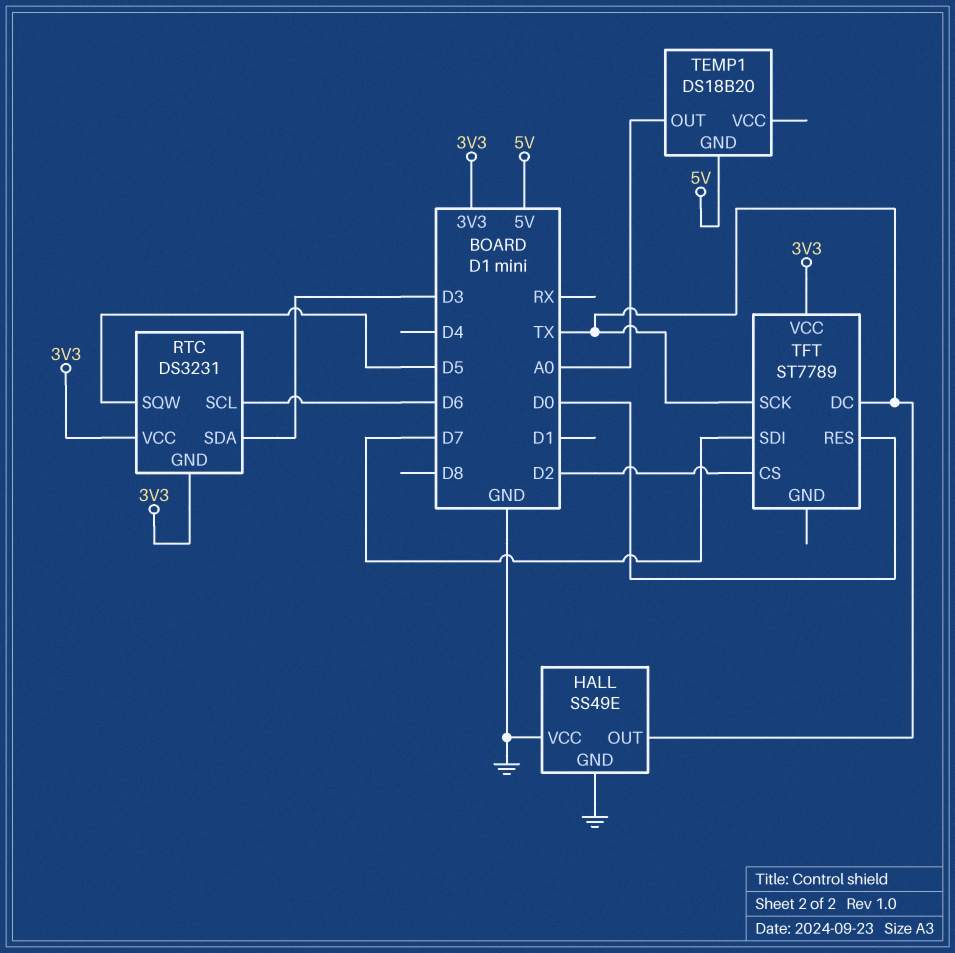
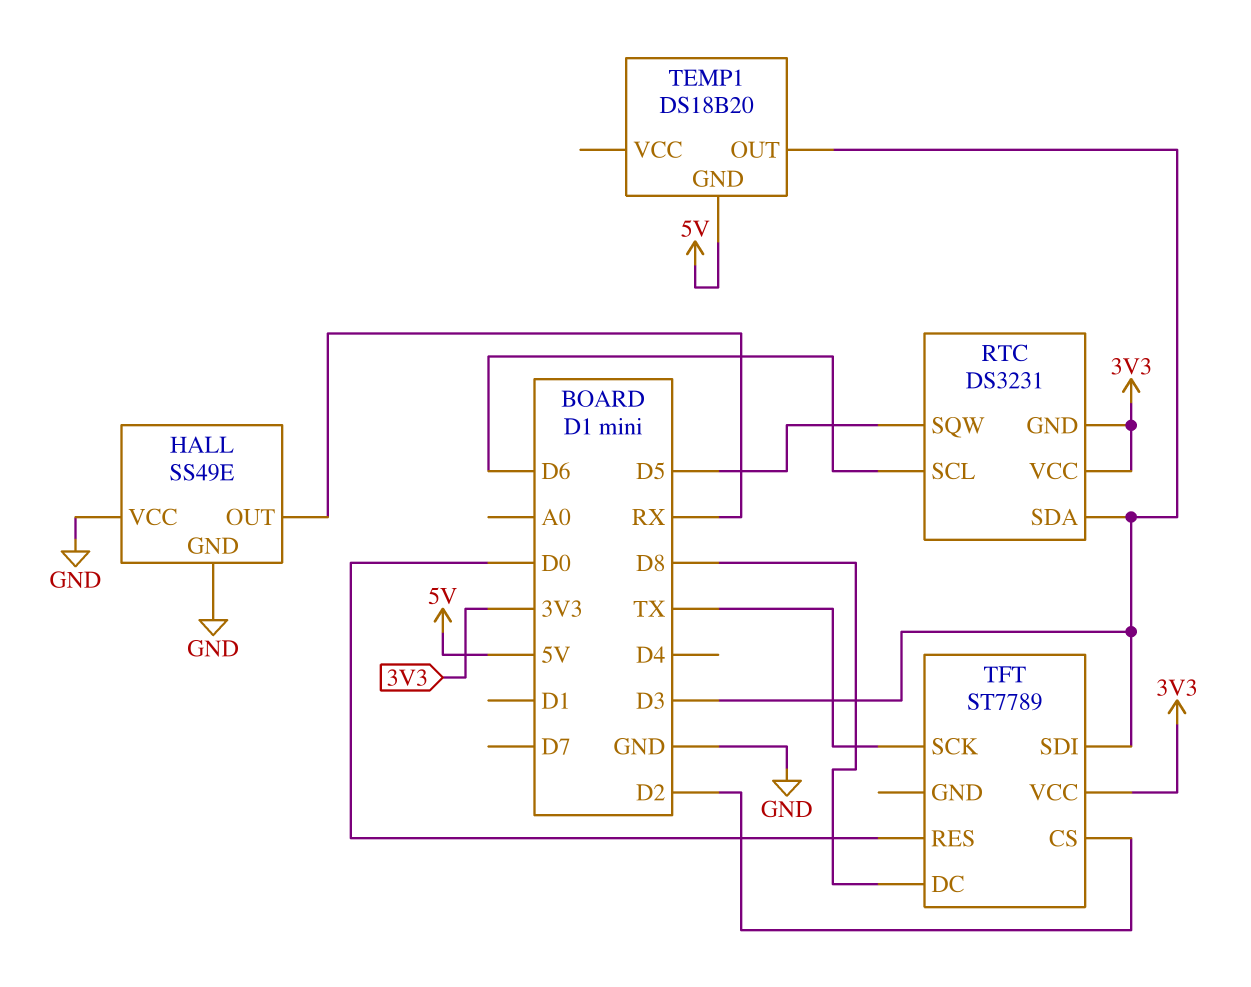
HALL pin OUT: TX -> RX
TEMP1 pin OUT: A0 -> D3
TFT pin DC: TX -> D8
TFT pin SDI: D7 -> D3

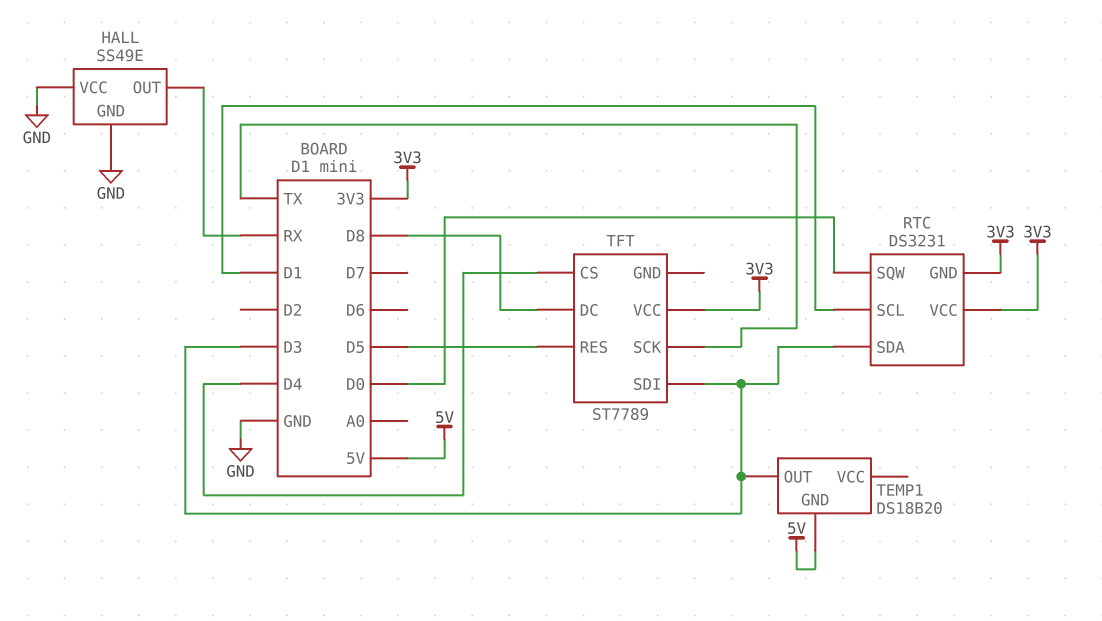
RTC pin SCL: D6 -> D1
RTC pin SQW: D5 -> D0
TFT pin CS: D2 -> D4
TFT pin RES: D0 -> D5

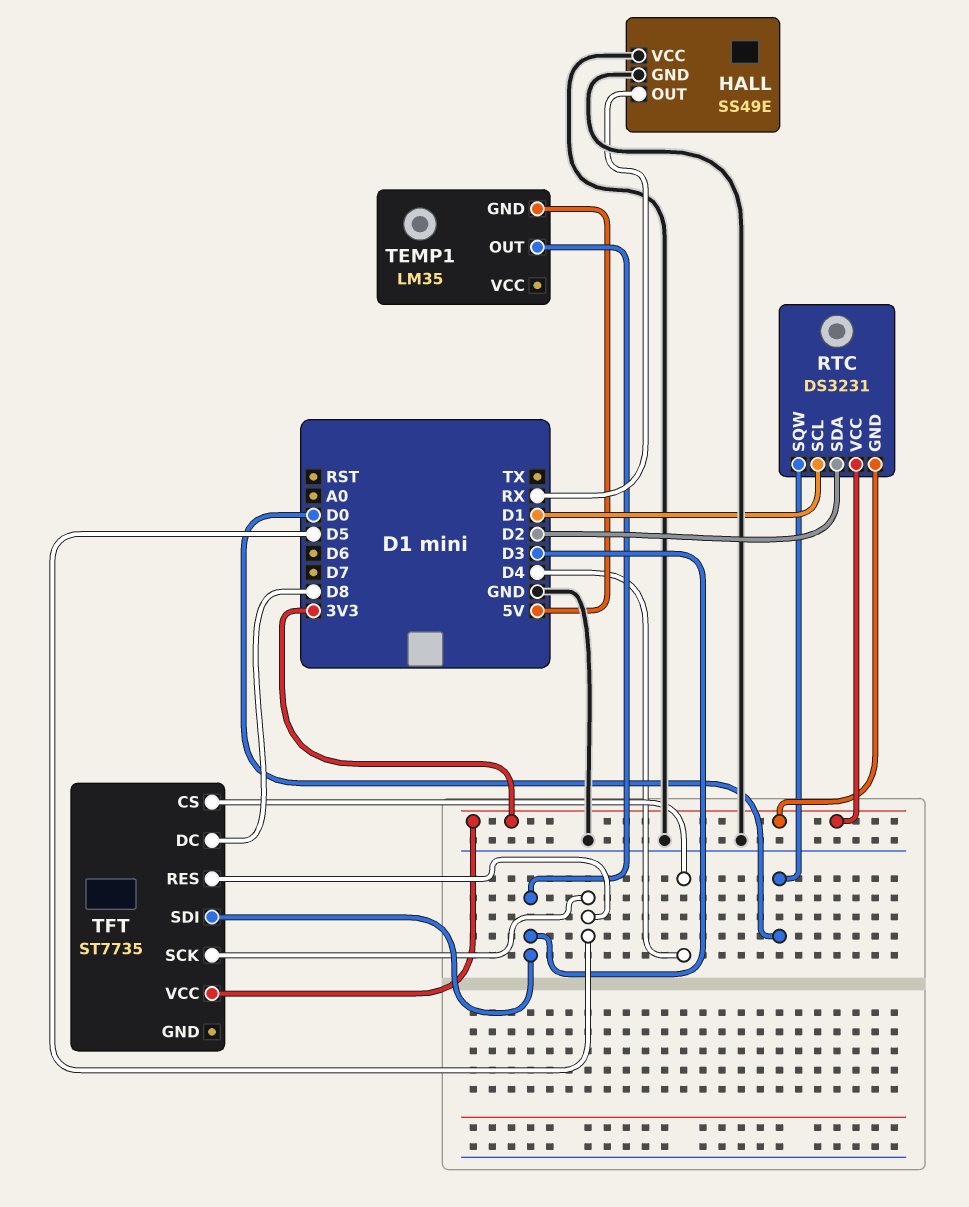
RTC pin SDA: D3 -> D2
TEMP1: DS18B20 -> LM35
TFT: ST7789 -> ST7735
TFT pin SCK: TX -> D5

